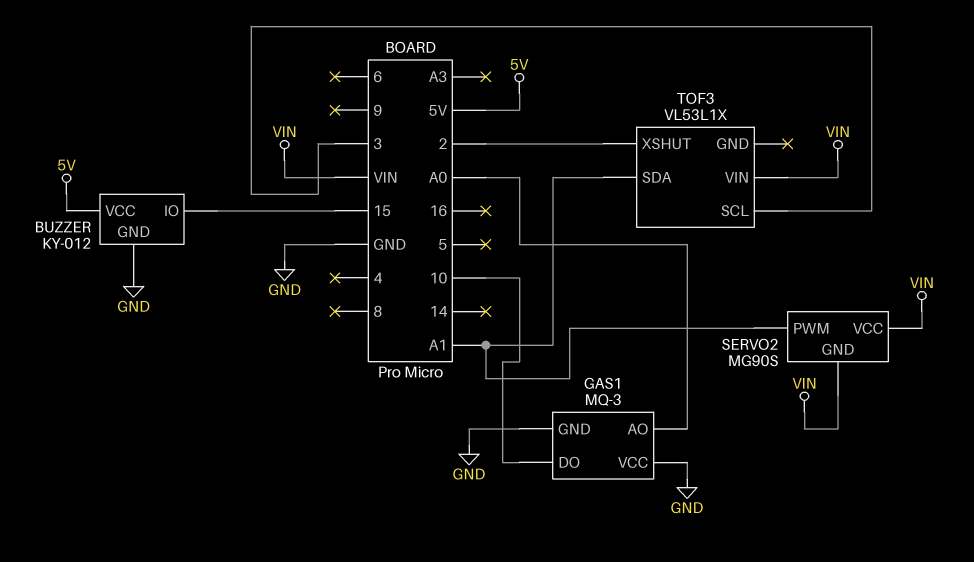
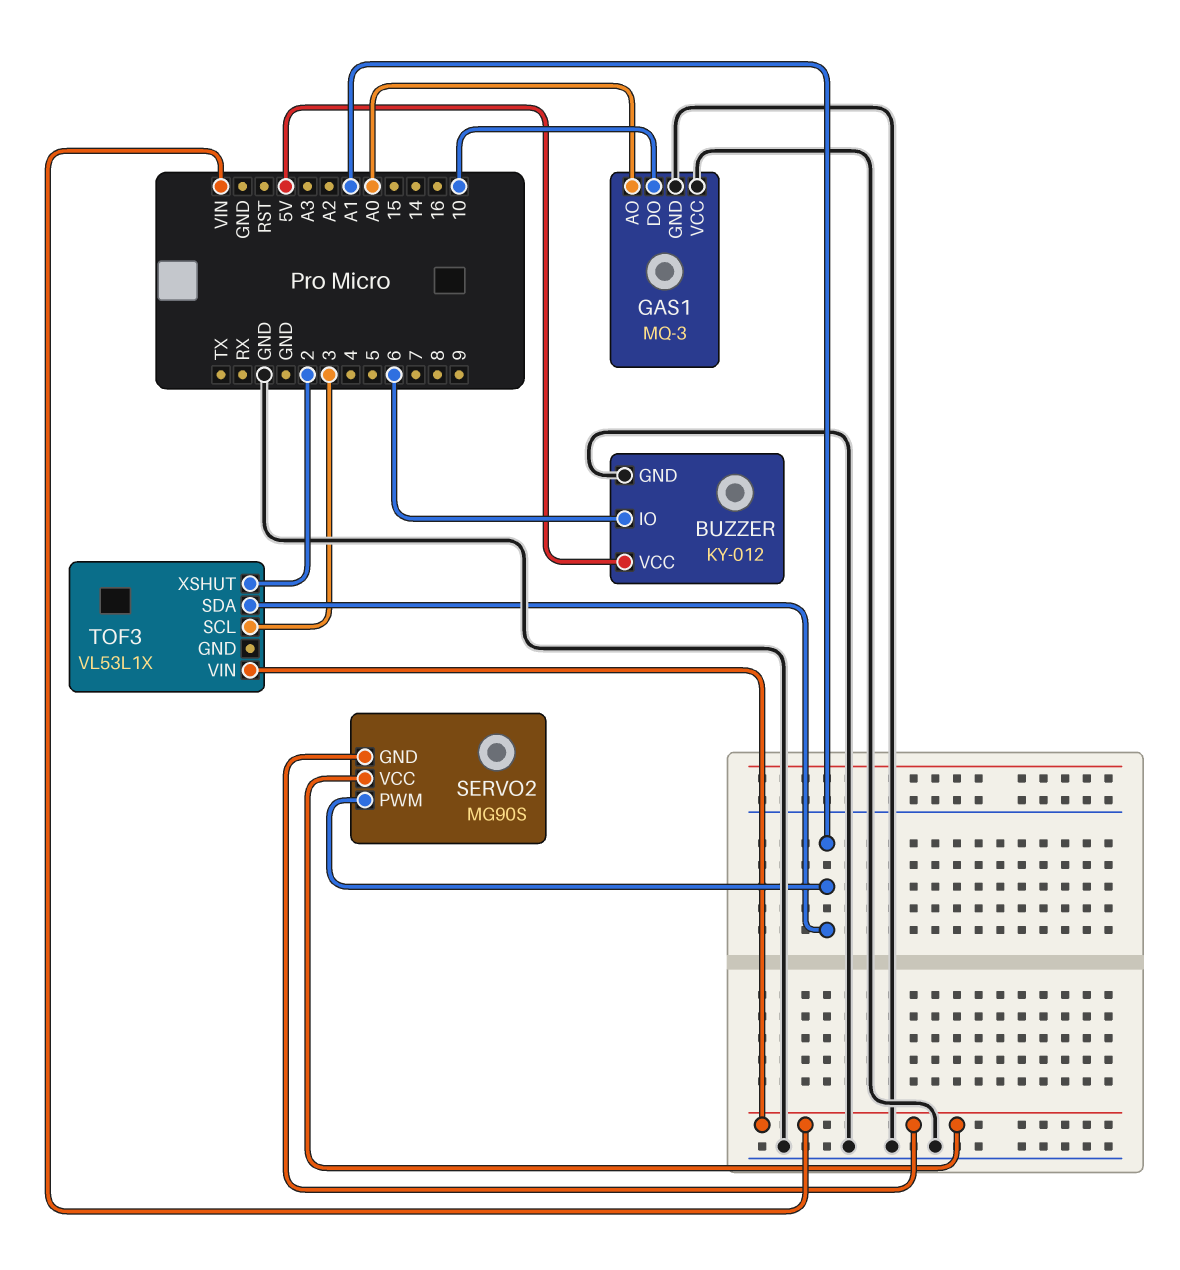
BUZZER pin IO: 15 -> 6

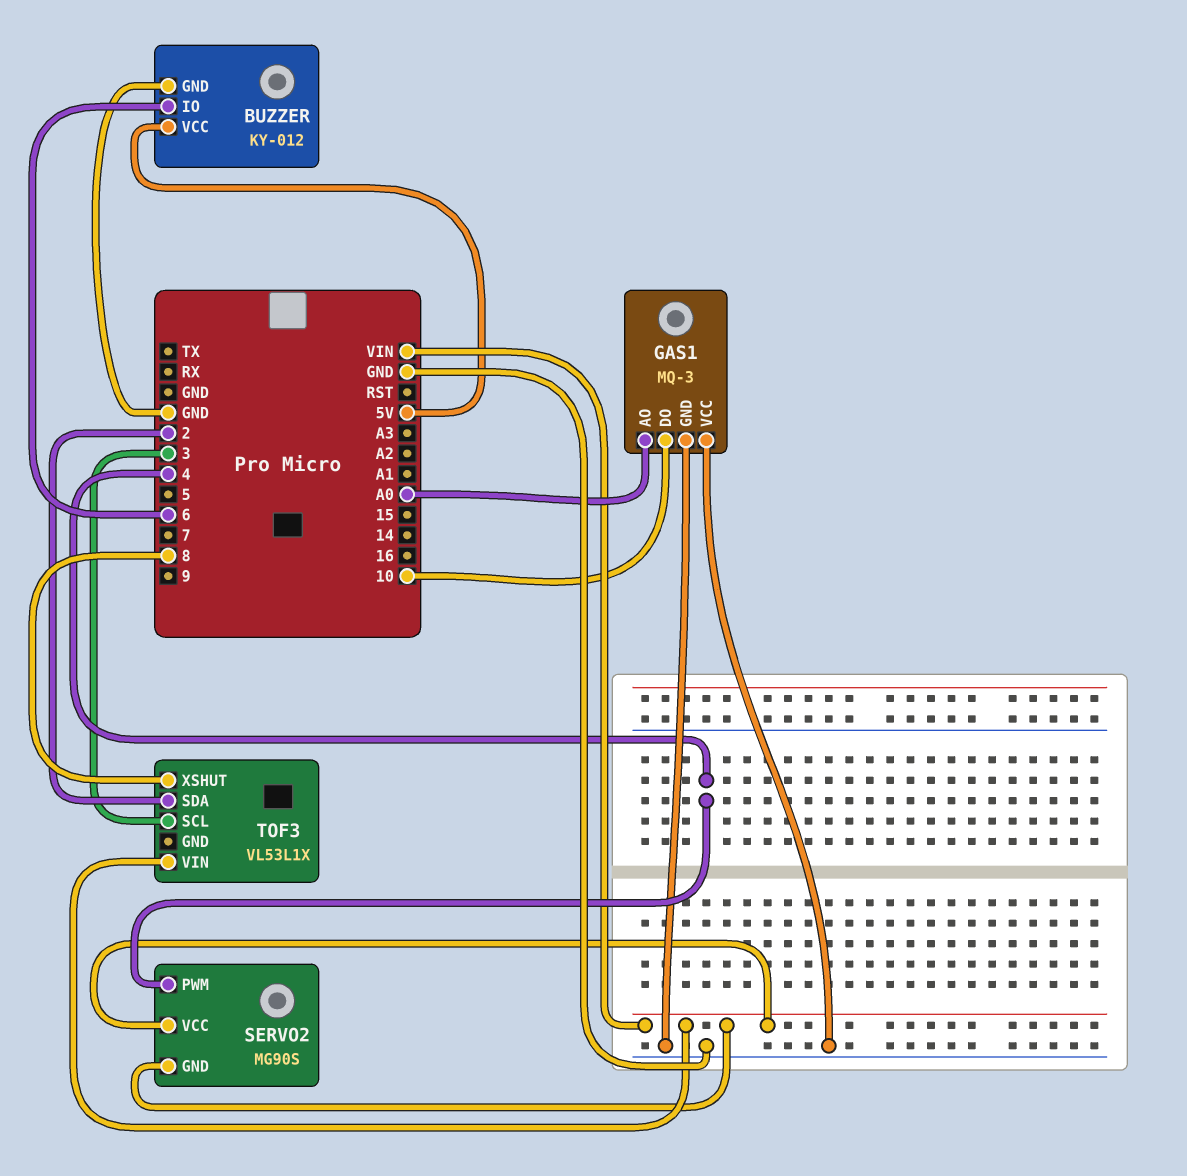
SERVO2 pin PWM: A1 -> 4
TOF3 pin SDA: A1 -> 2
TOF3 pin XSHUT: 2 -> 8

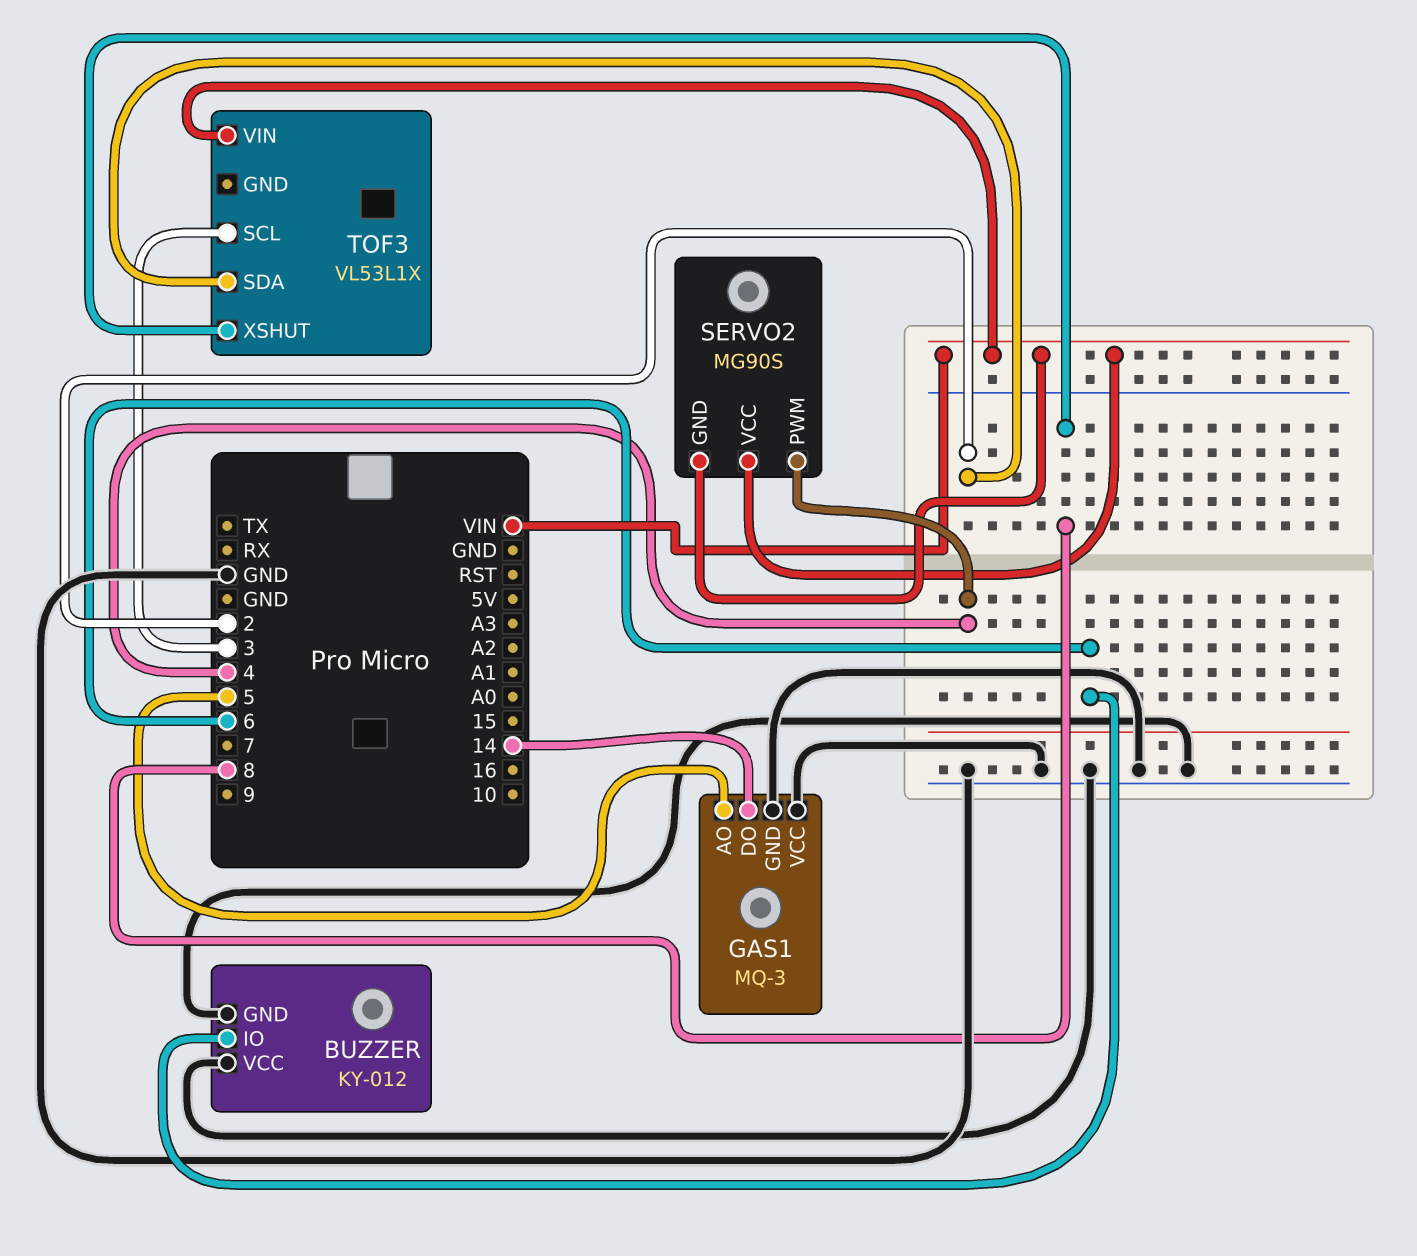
BUZZER pin VCC: 5V -> GND
GAS1 pin AO: A0 -> 5
GAS1 pin DO: 10 -> 14

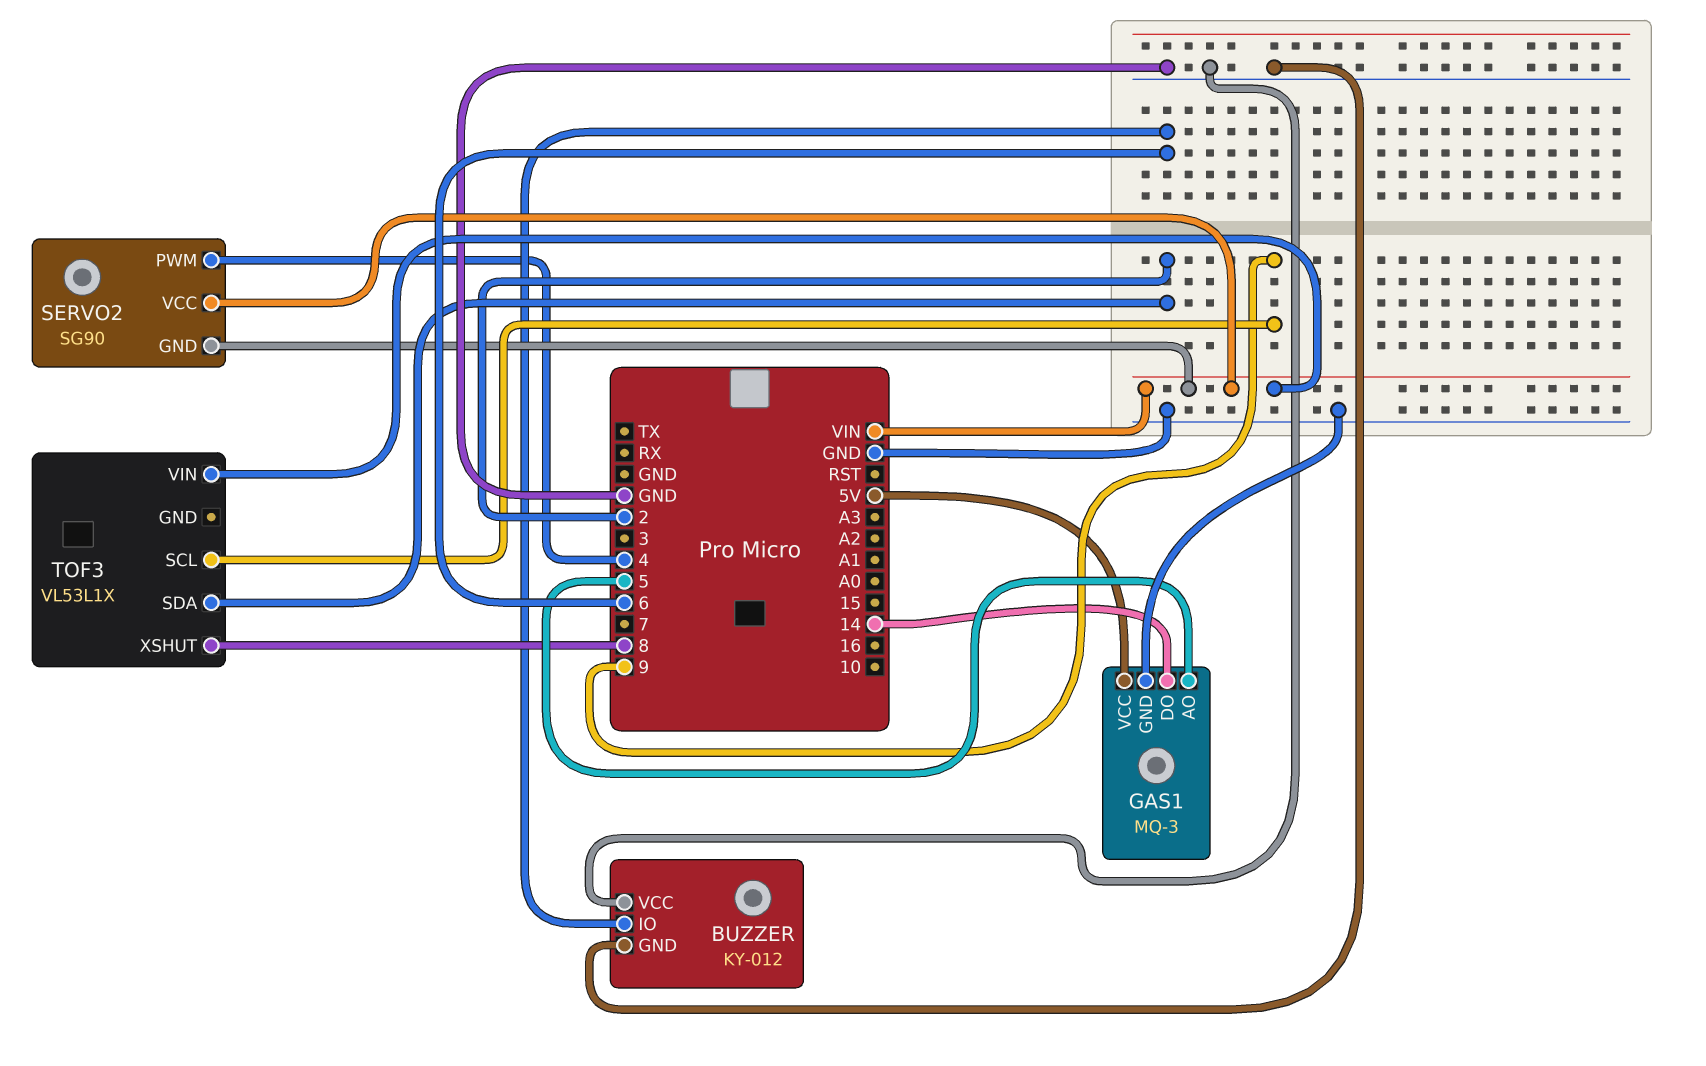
GAS1 pin VCC: GND -> 5V
SERVO2: MG90S -> SG90
TOF3 pin SCL: 3 -> 9

